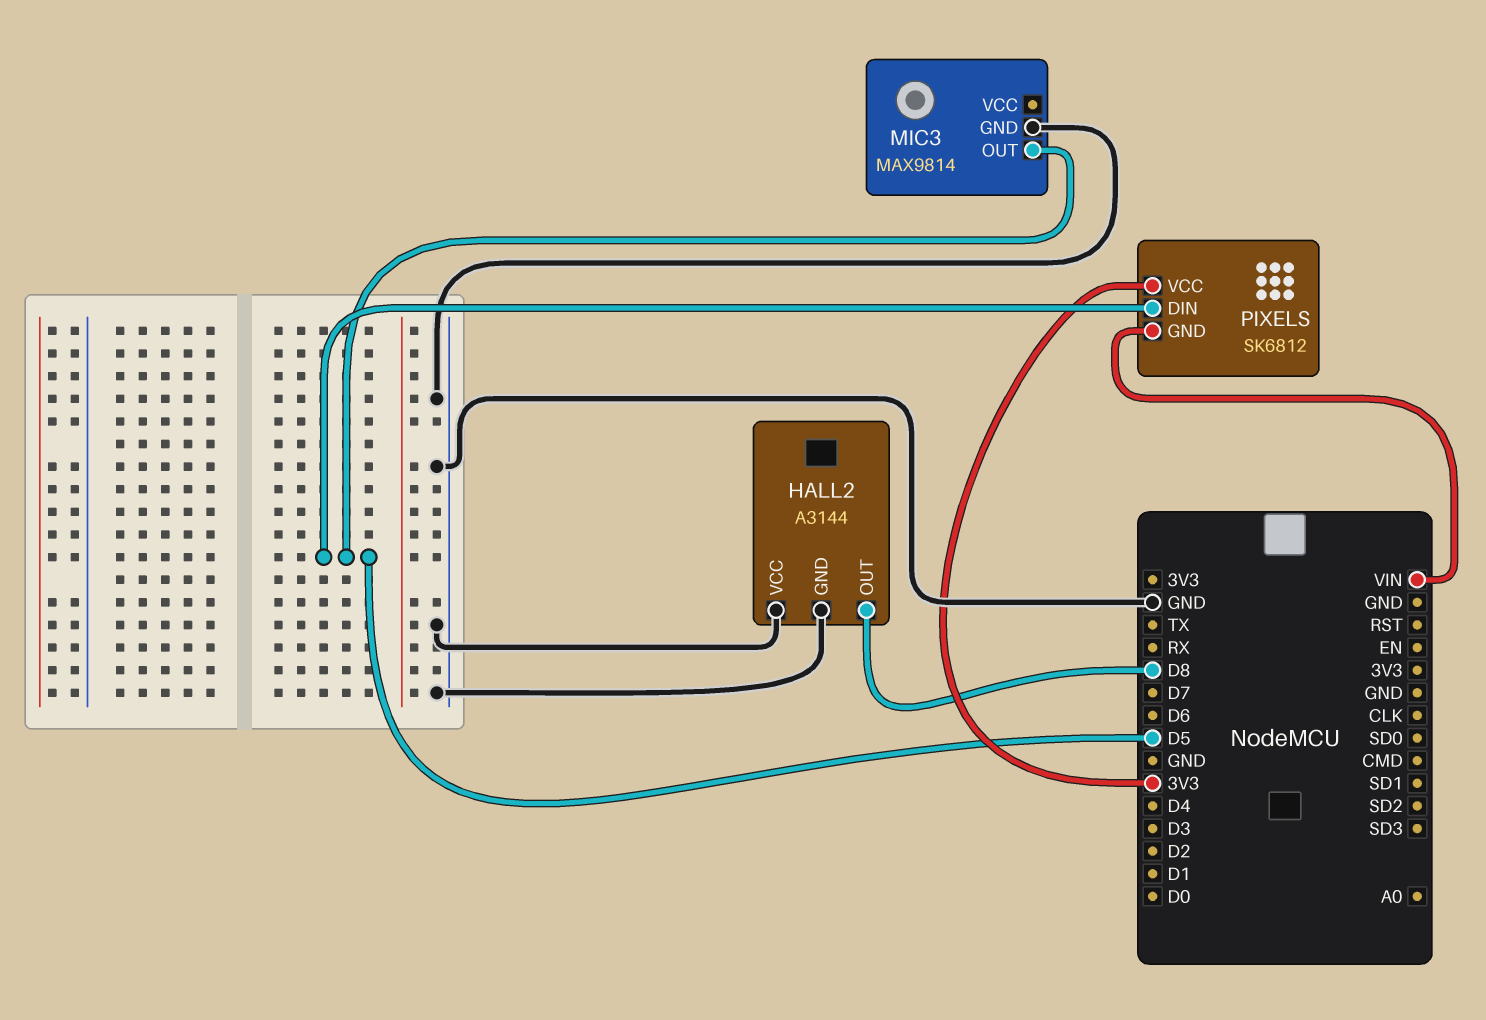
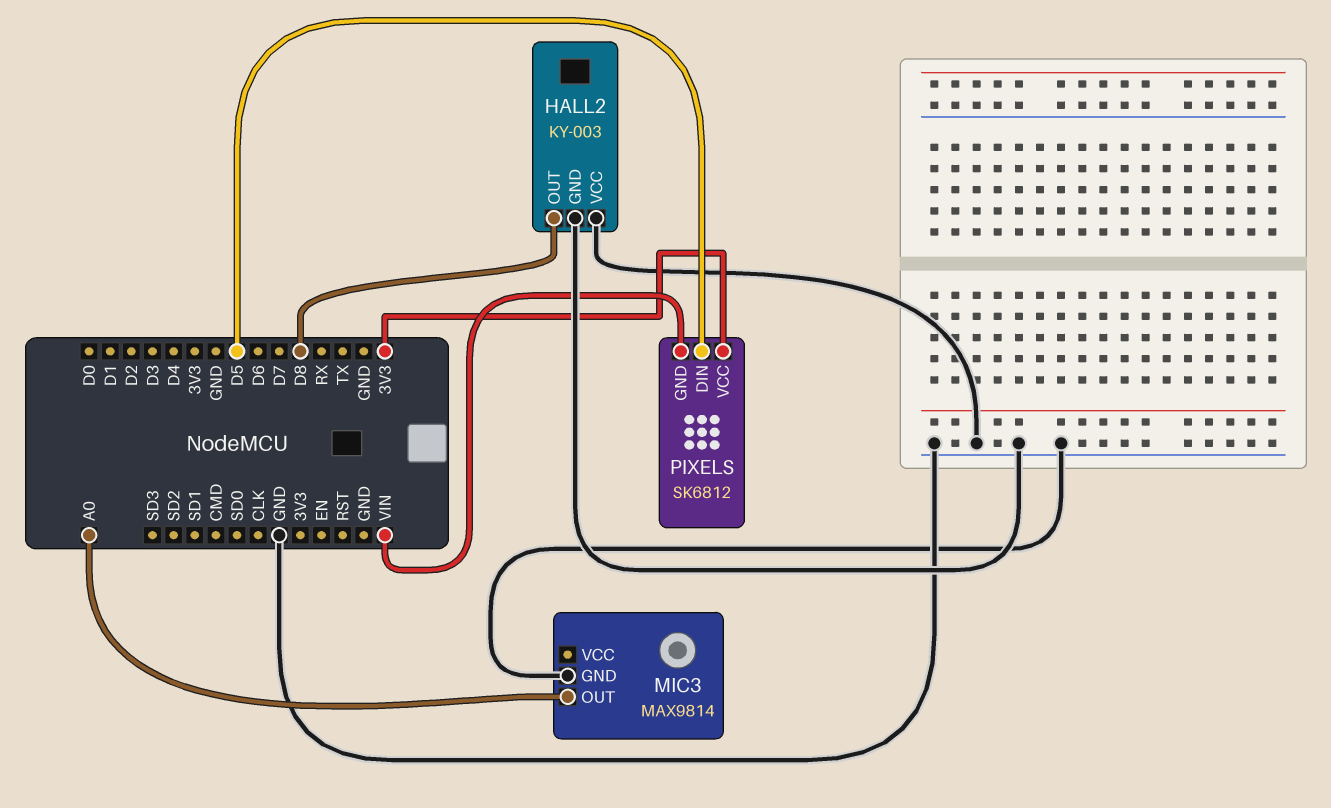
HALL2: A3144 -> KY-003
MIC3 pin OUT: D5 -> A0

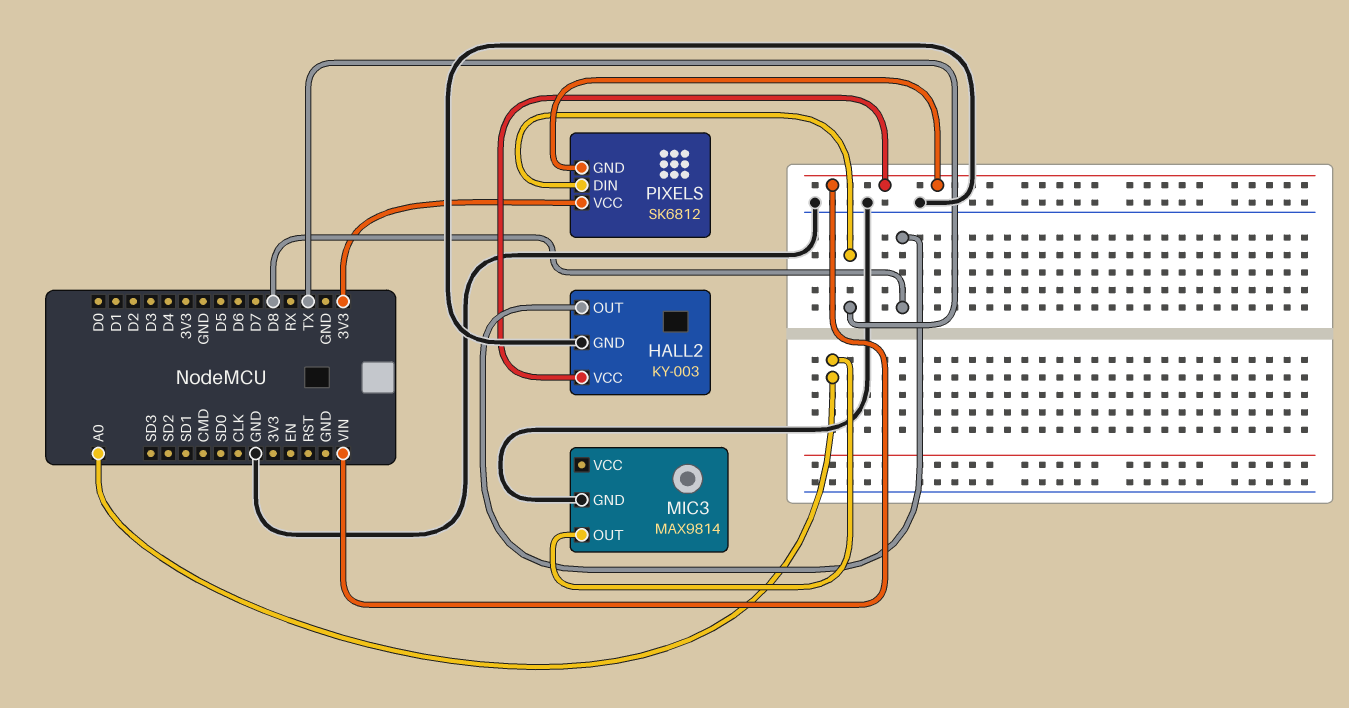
HALL2 pin VCC: GND -> VIN
PIXELS pin DIN: D5 -> TX

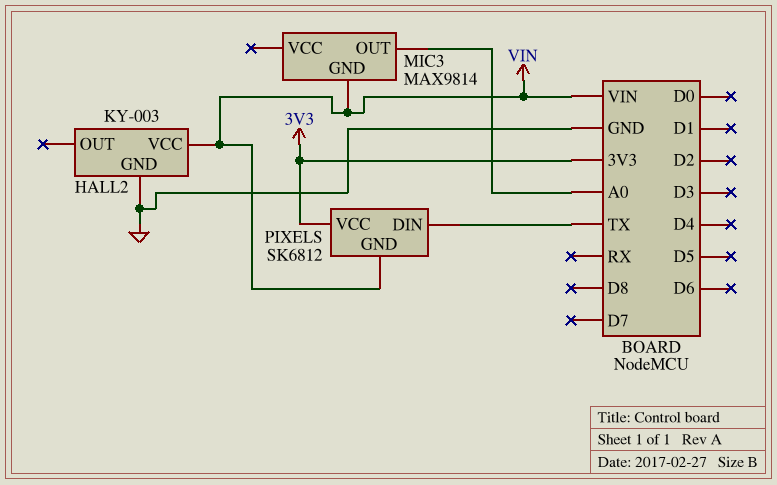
HALL2 pin OUT: D8 -> none
MIC3 pin GND: GND -> VIN

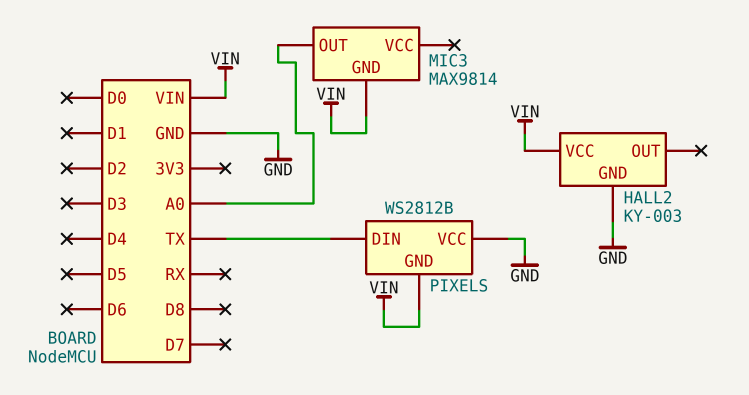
PIXELS: SK6812 -> WS2812B
PIXELS pin VCC: 3V3 -> GND

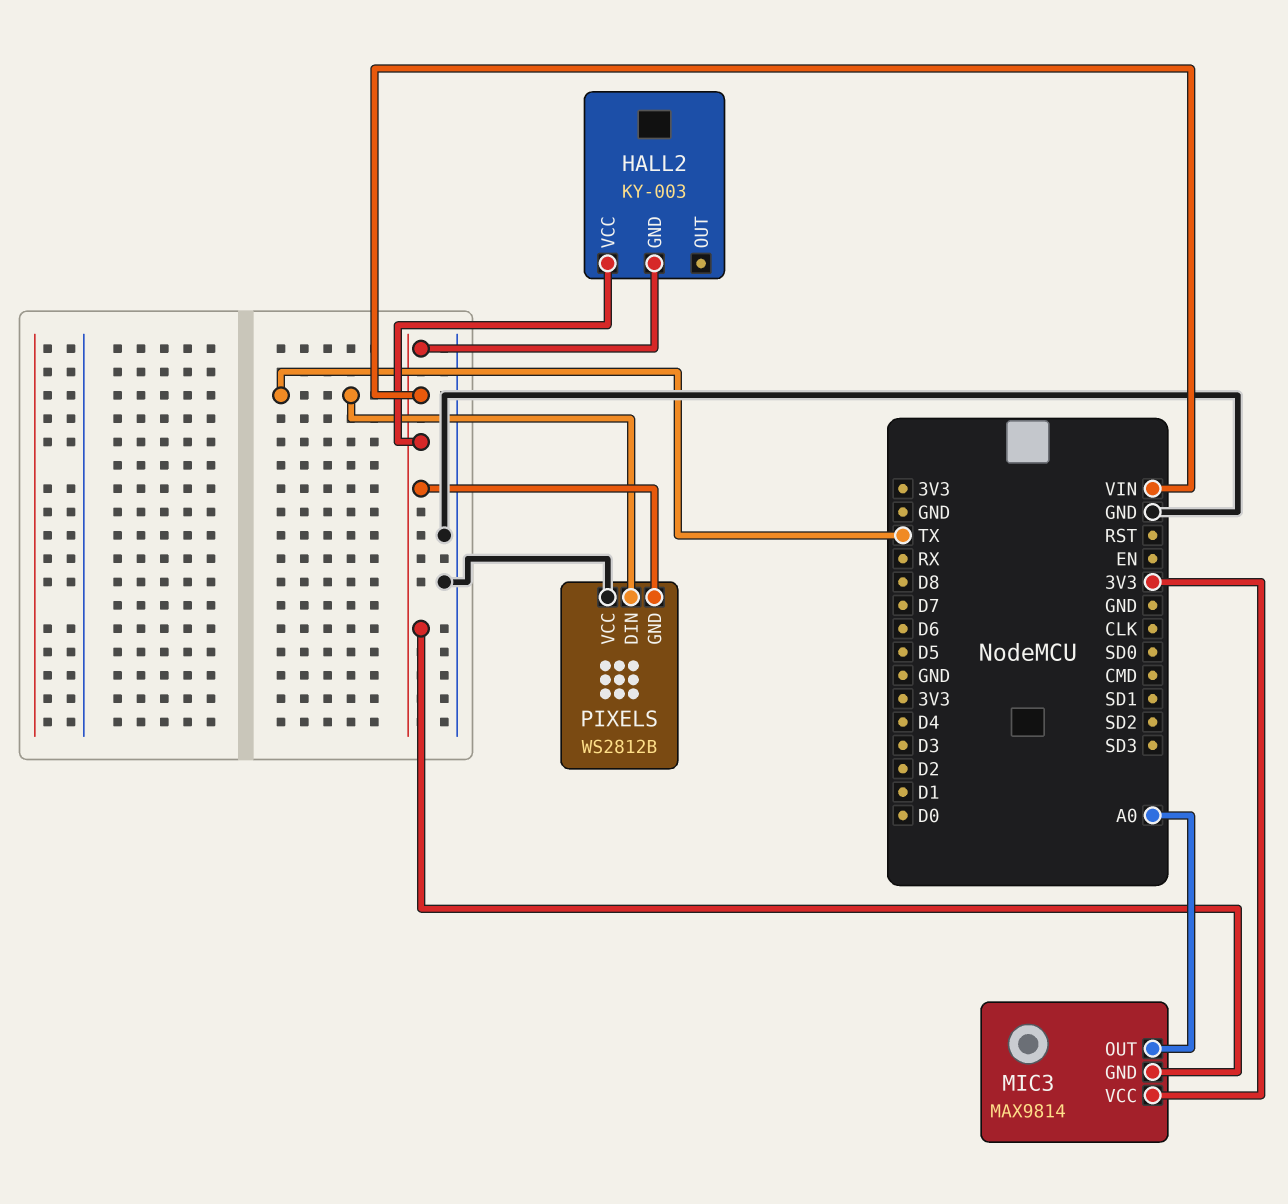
HALL2 pin GND: GND -> VIN
MIC3 pin VCC: none -> 3V3

